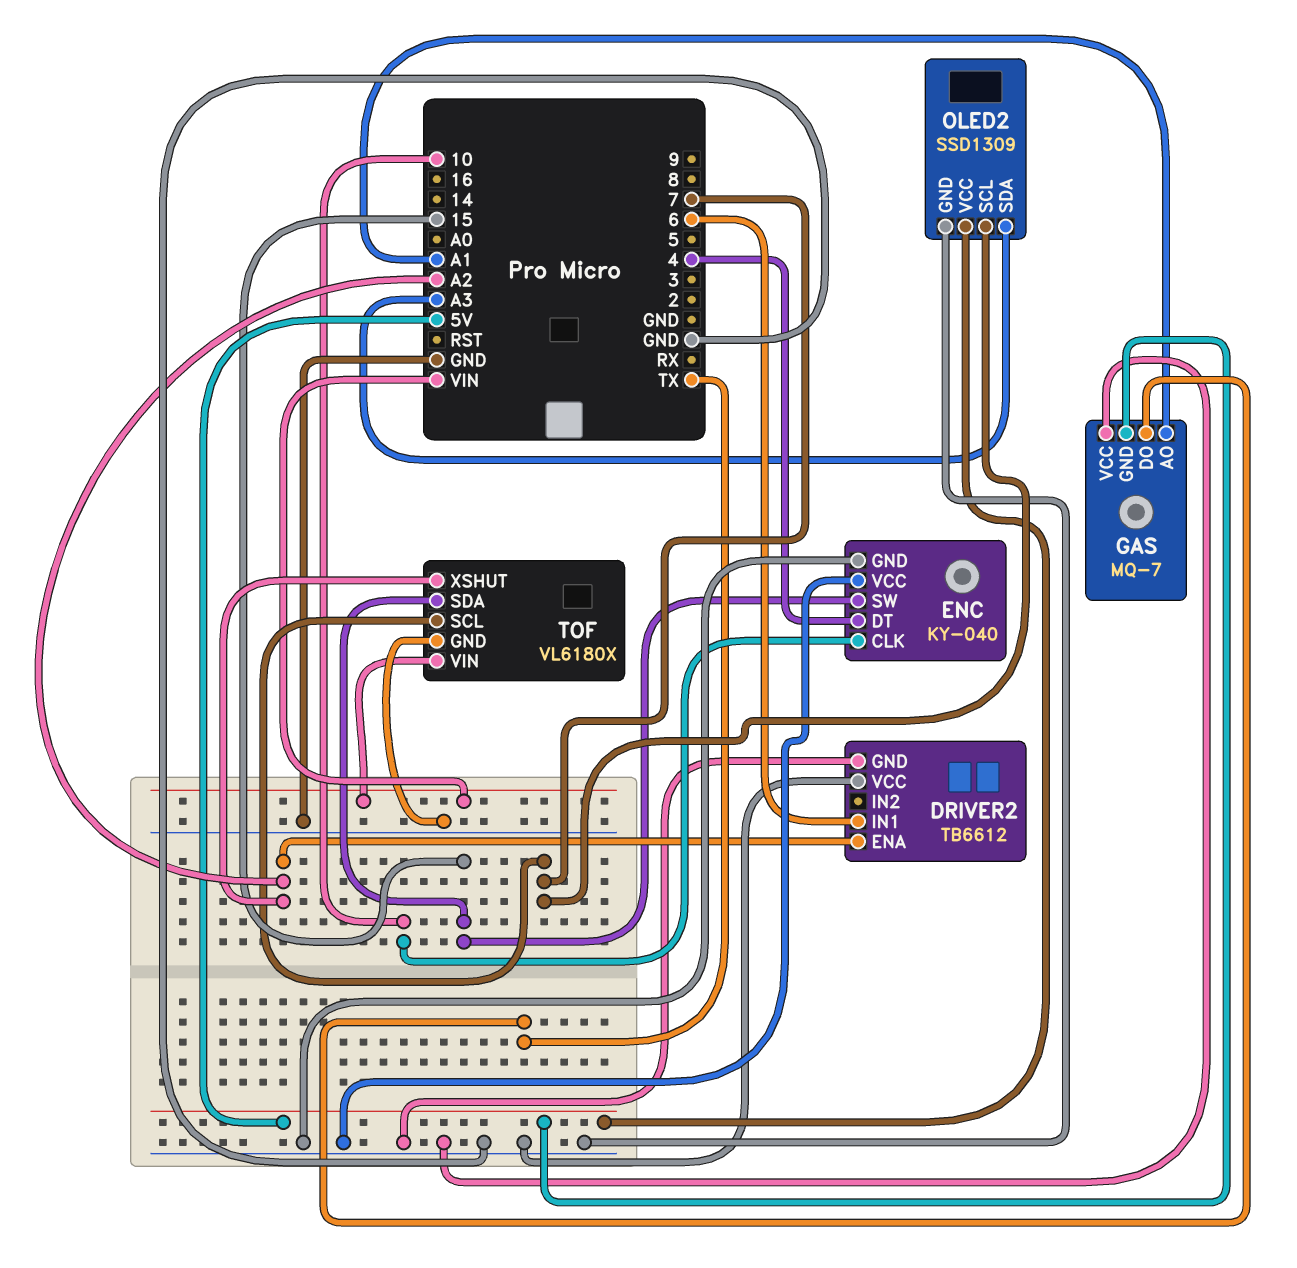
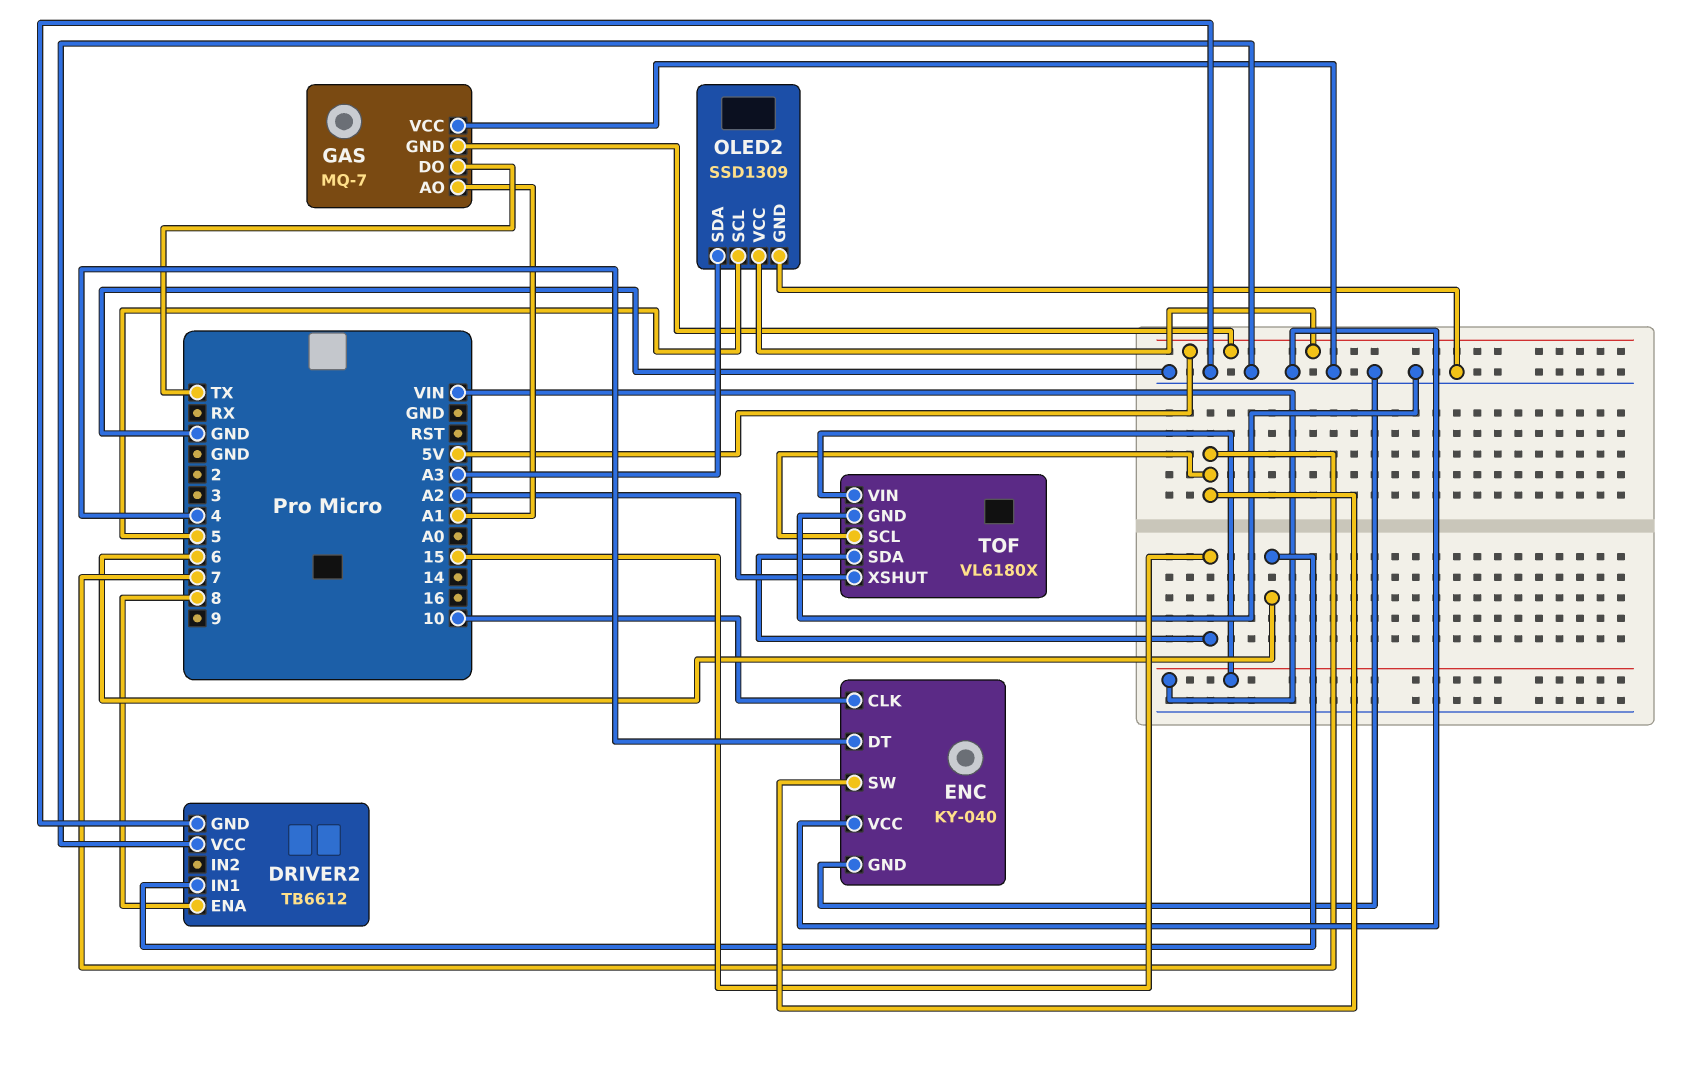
DRIVER2 pin ENA: A2 -> 8
ENC pin SW: 15 -> 7
OLED2 pin SCL: 7 -> 5

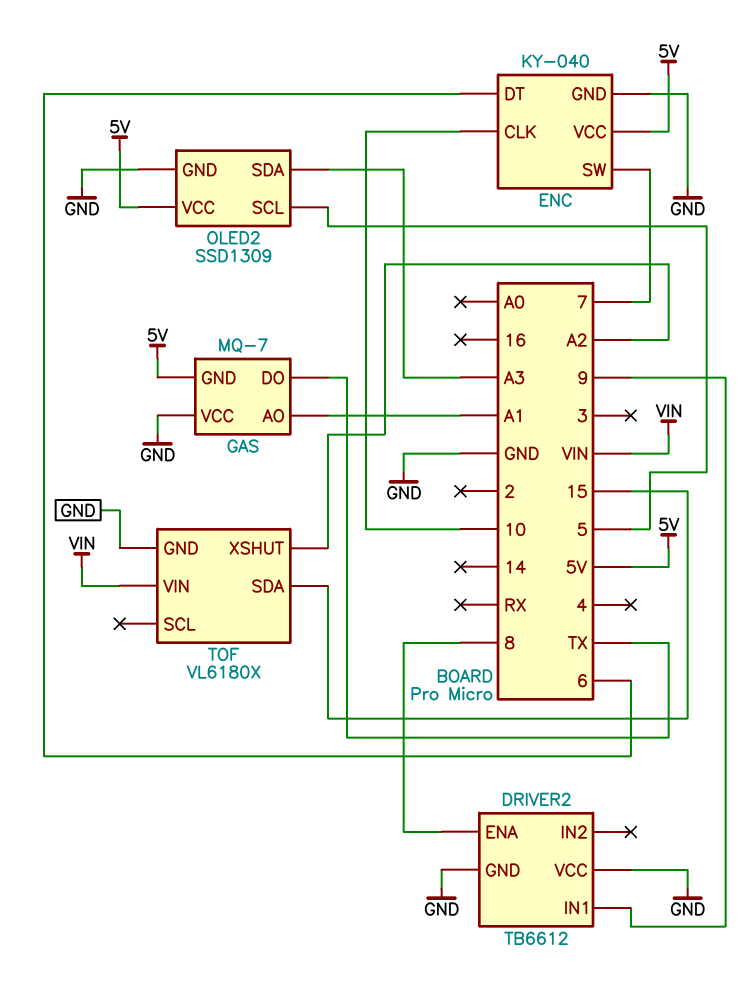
DRIVER2 pin IN1: 6 -> 9
ENC pin DT: 4 -> 6
ENC pin VCC: GND -> 5V
TOF pin SCL: 7 -> none

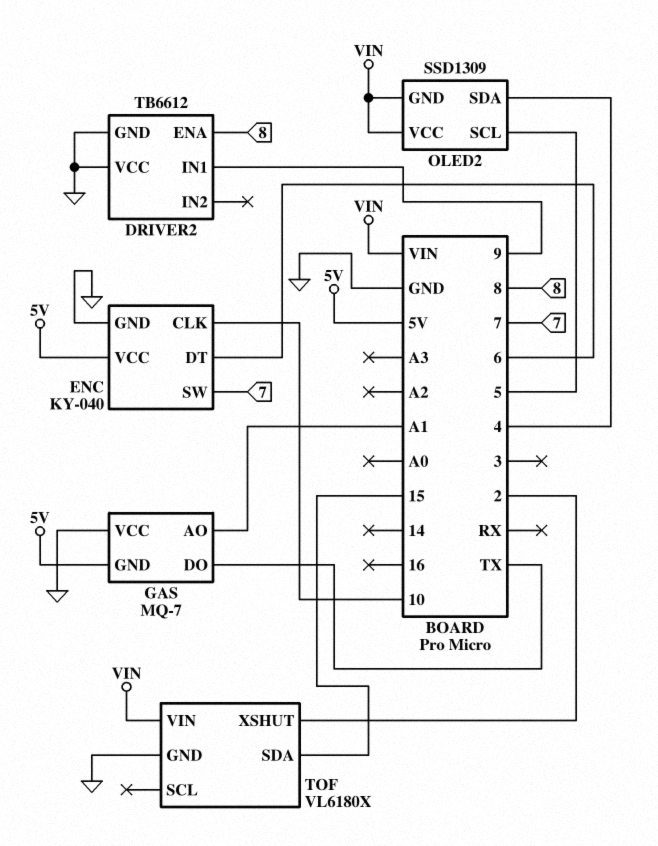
OLED2 pin GND: GND -> VIN
OLED2 pin SDA: A3 -> 4
OLED2 pin VCC: 5V -> VIN
TOF pin XSHUT: A2 -> 2

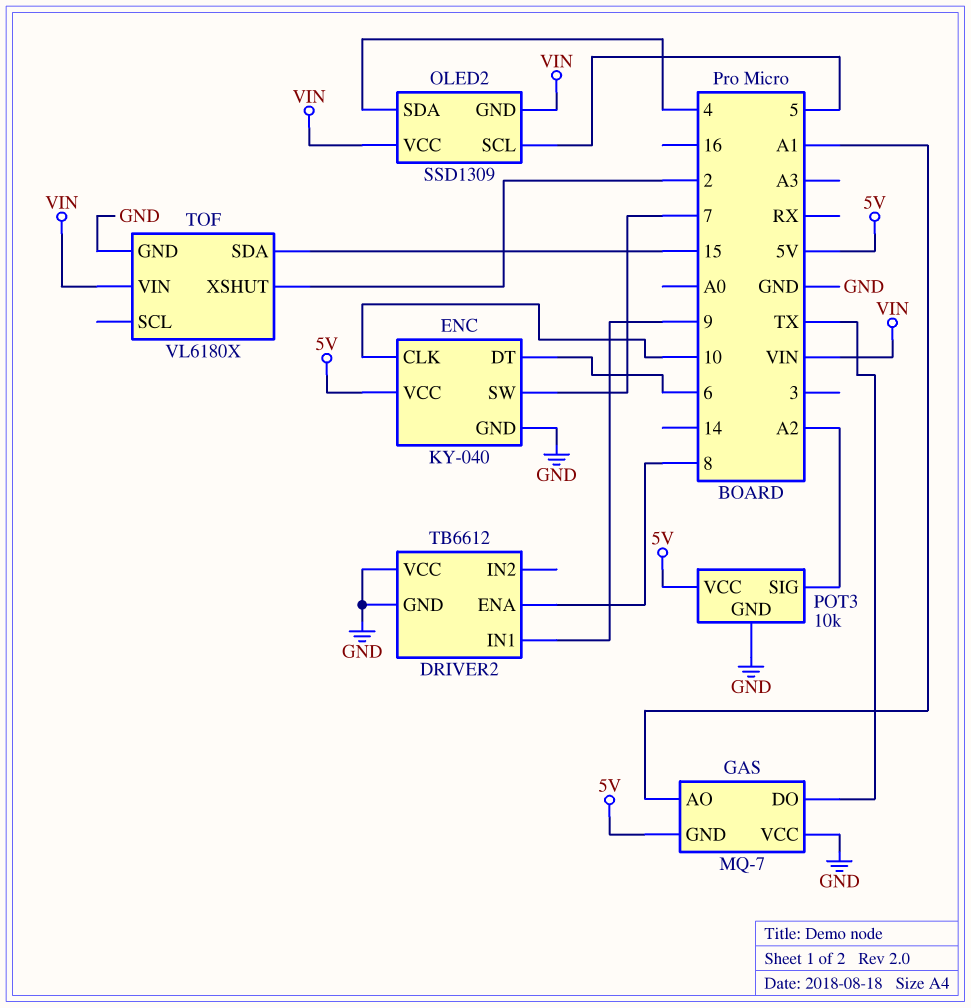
POT3: none -> 10k
POT3 pin GND: none -> GND
POT3 pin SIG: none -> A2
POT3 pin VCC: none -> 5V

